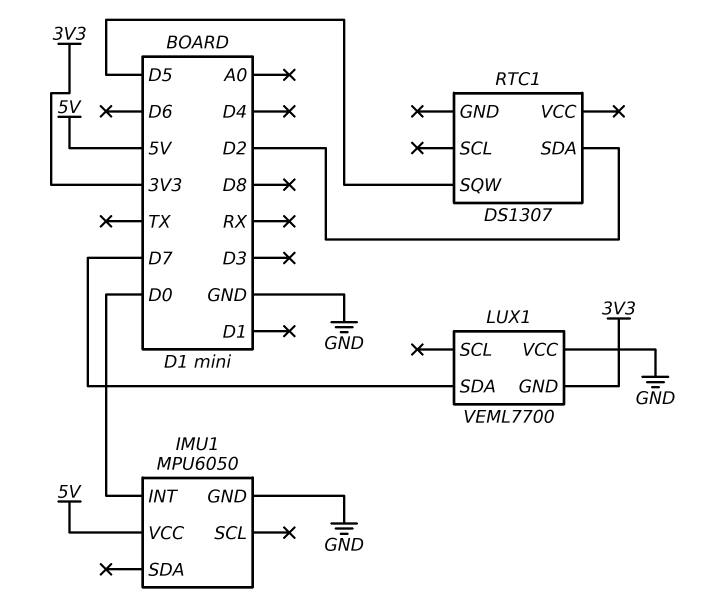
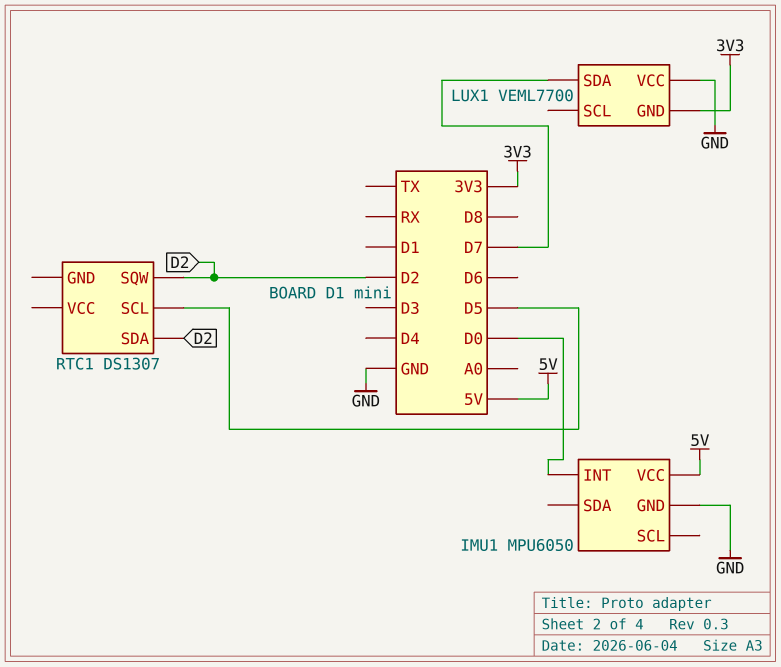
RTC1 pin SCL: none -> D5
RTC1 pin SQW: D5 -> D2

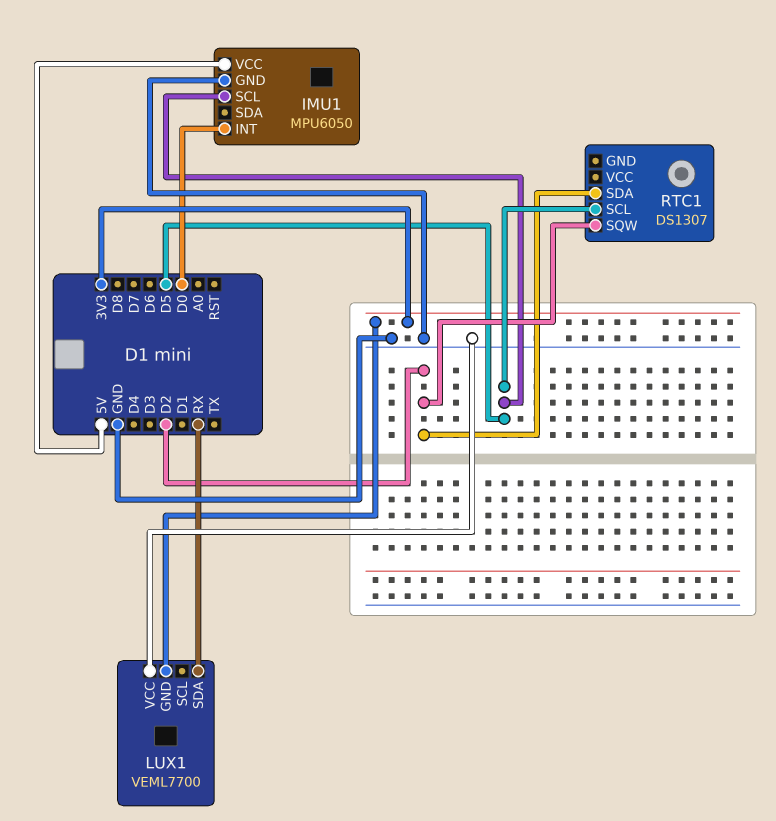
IMU1 pin SCL: none -> D5
LUX1 pin SDA: D7 -> RX

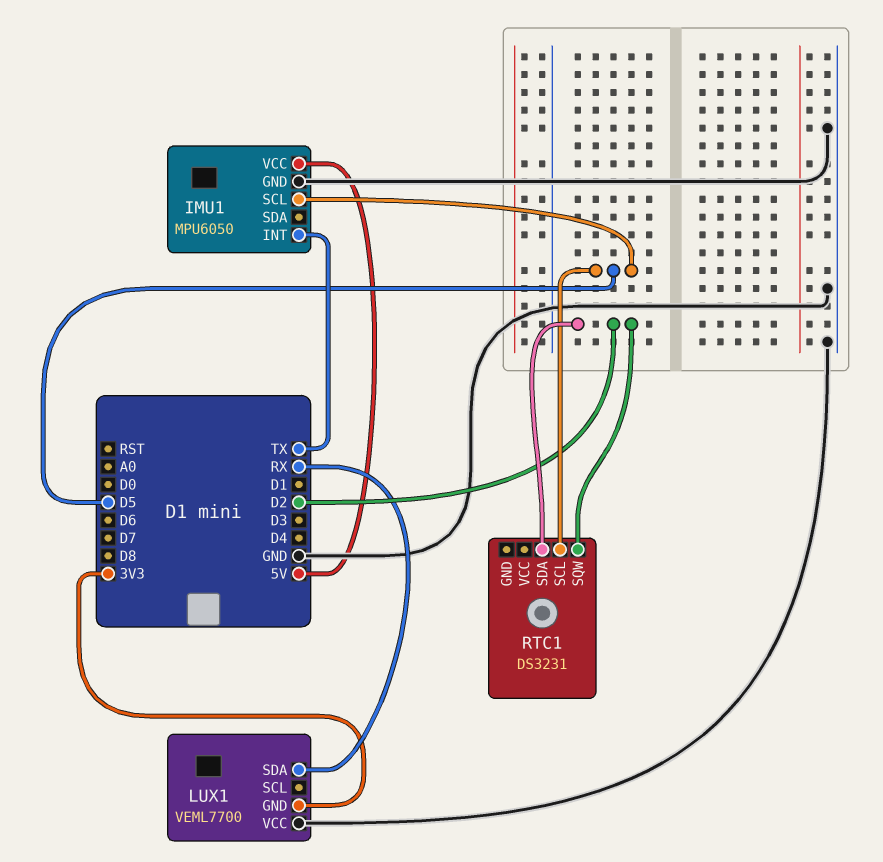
IMU1 pin INT: D0 -> TX
RTC1: DS1307 -> DS3231

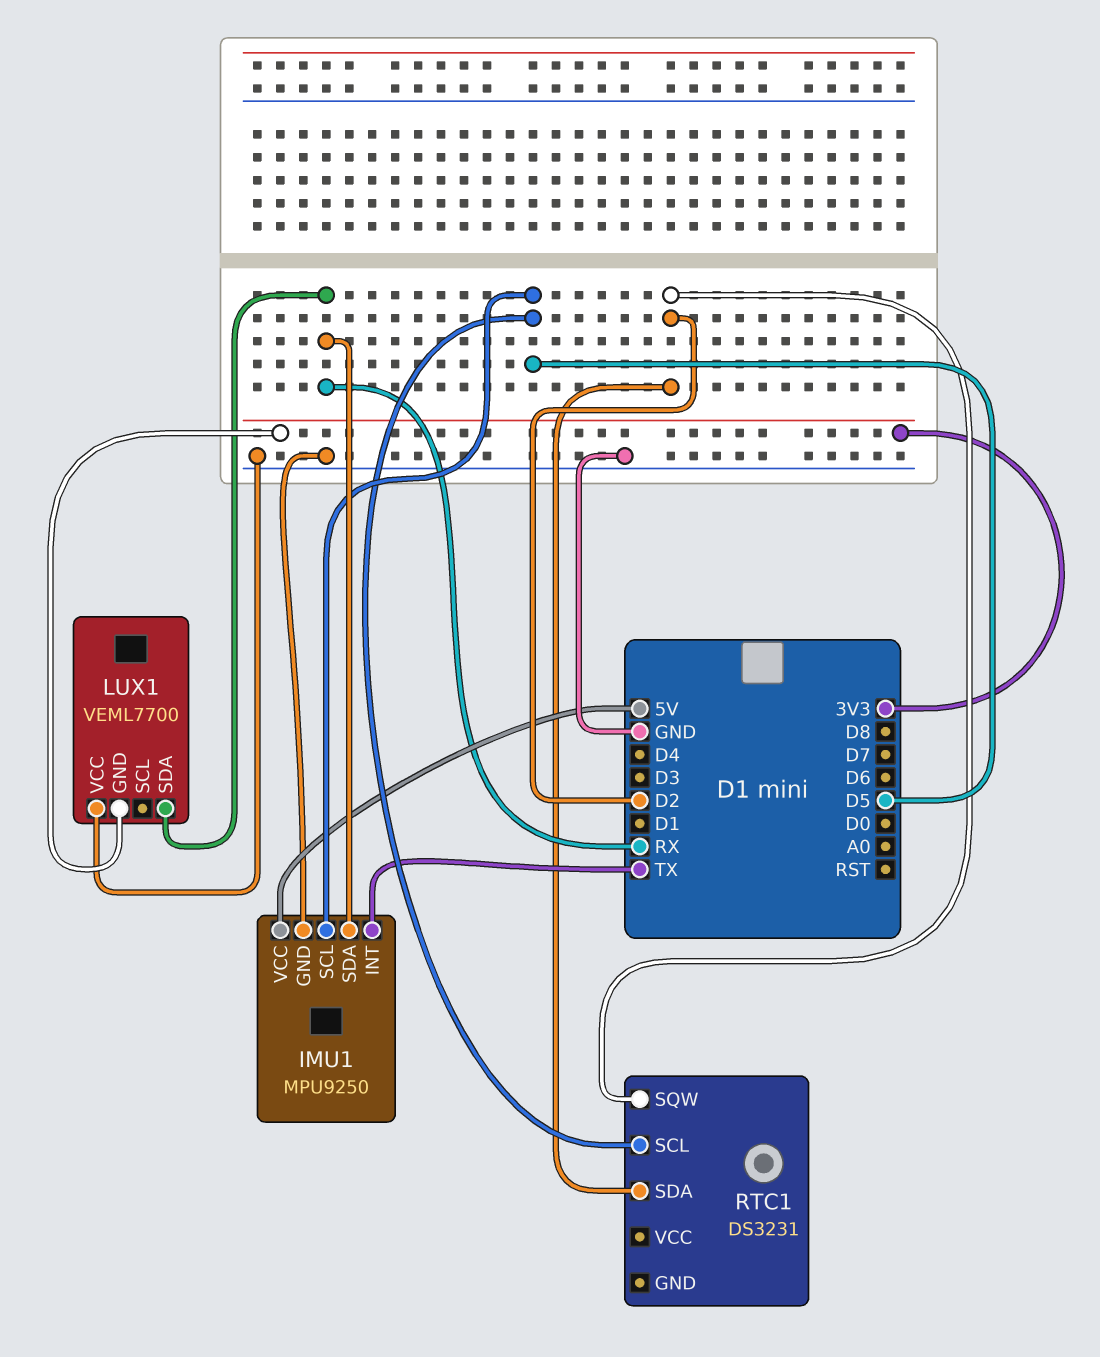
IMU1: MPU6050 -> MPU9250
IMU1 pin SDA: none -> RX

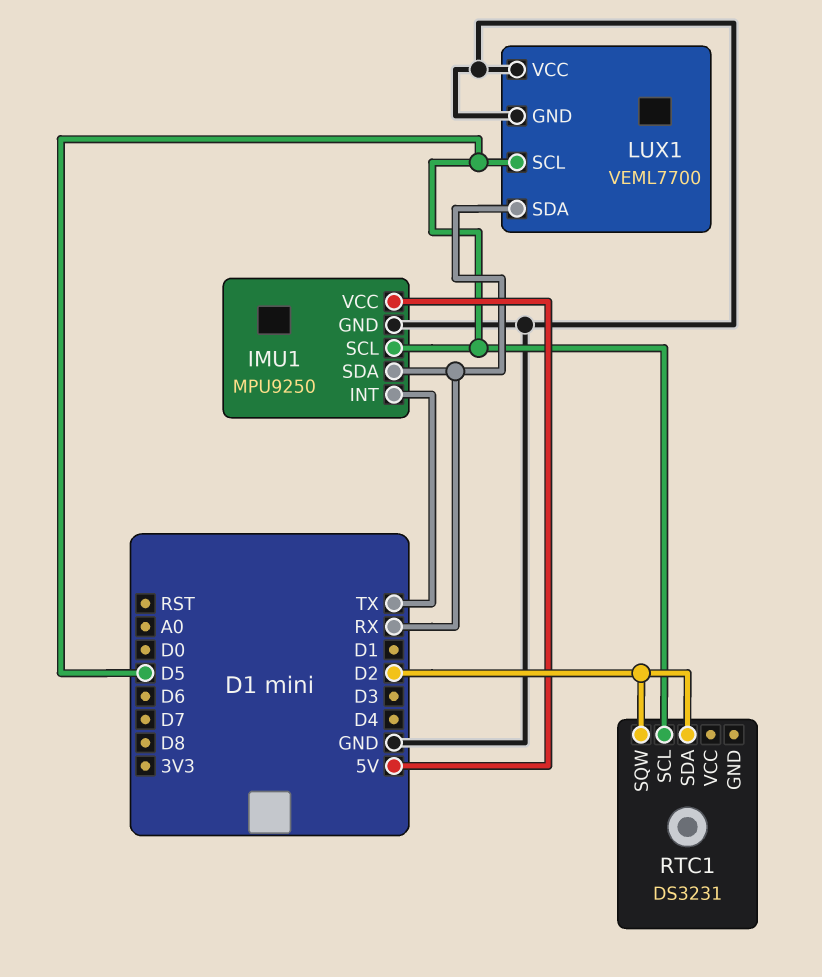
LUX1 pin GND: 3V3 -> GND
LUX1 pin SCL: none -> D5

